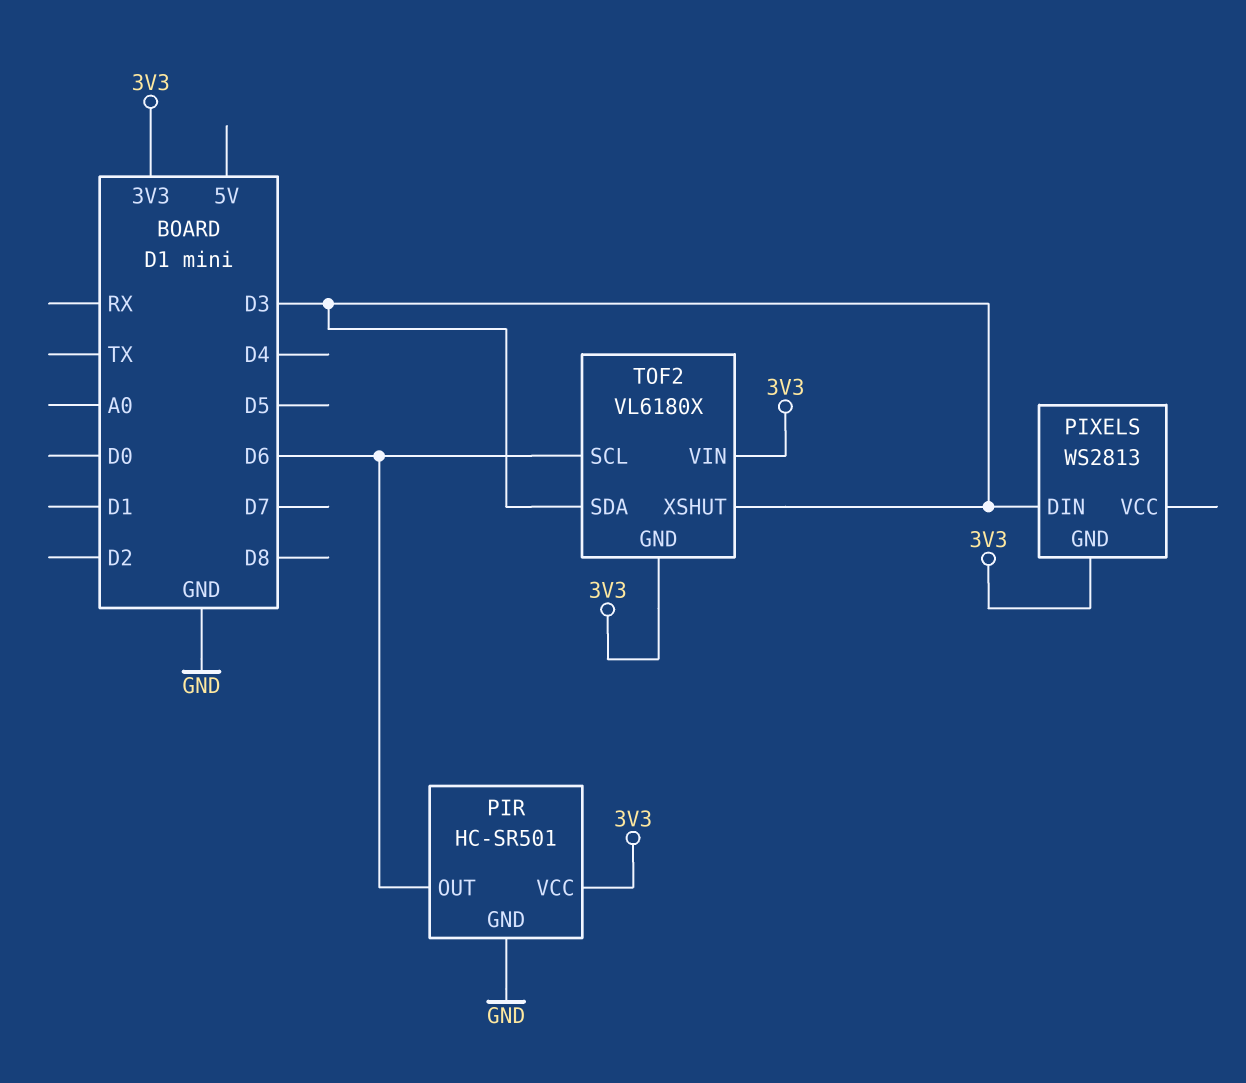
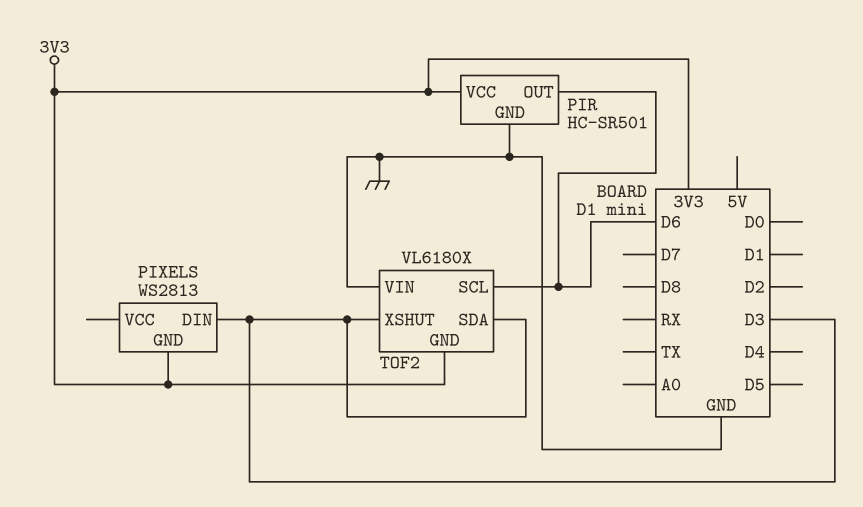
TOF2 pin VIN: 3V3 -> GND

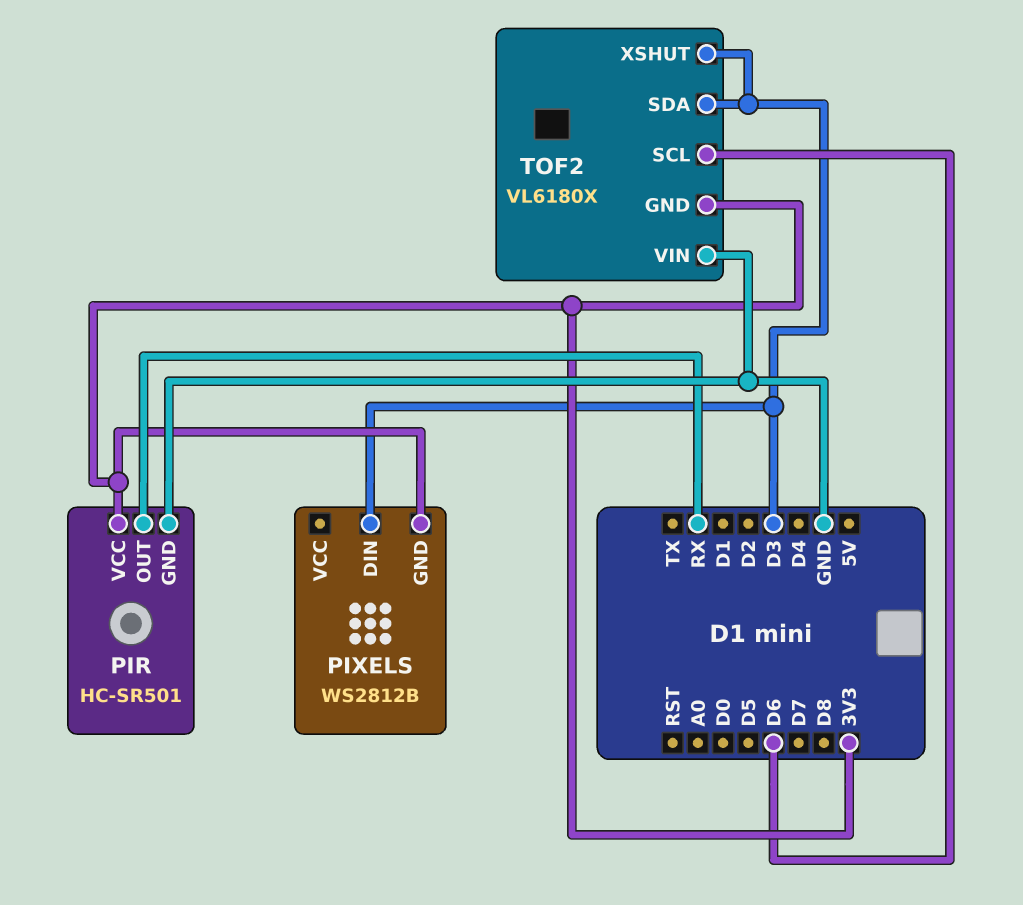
PIR pin OUT: D6 -> RX
PIXELS: WS2813 -> WS2812B

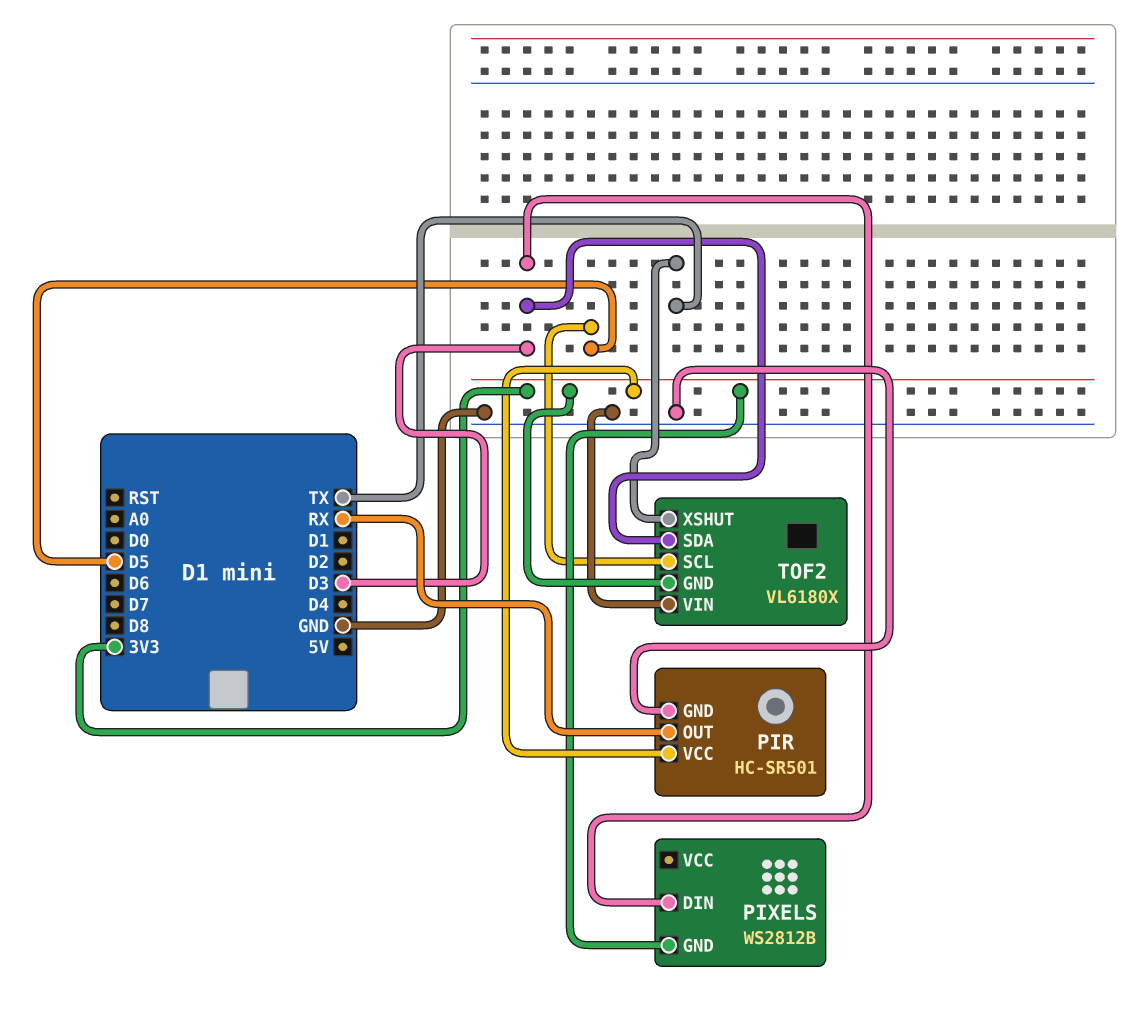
TOF2 pin SCL: D6 -> D5
TOF2 pin XSHUT: D3 -> TX

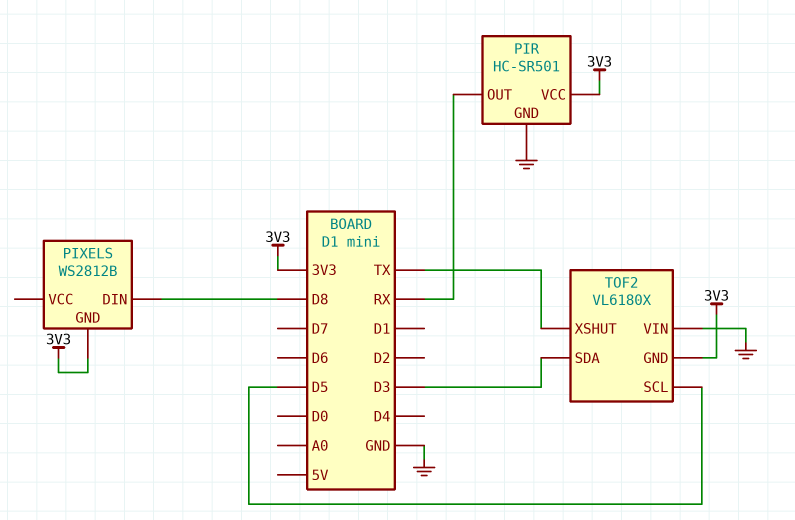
PIXELS pin DIN: D3 -> D8

